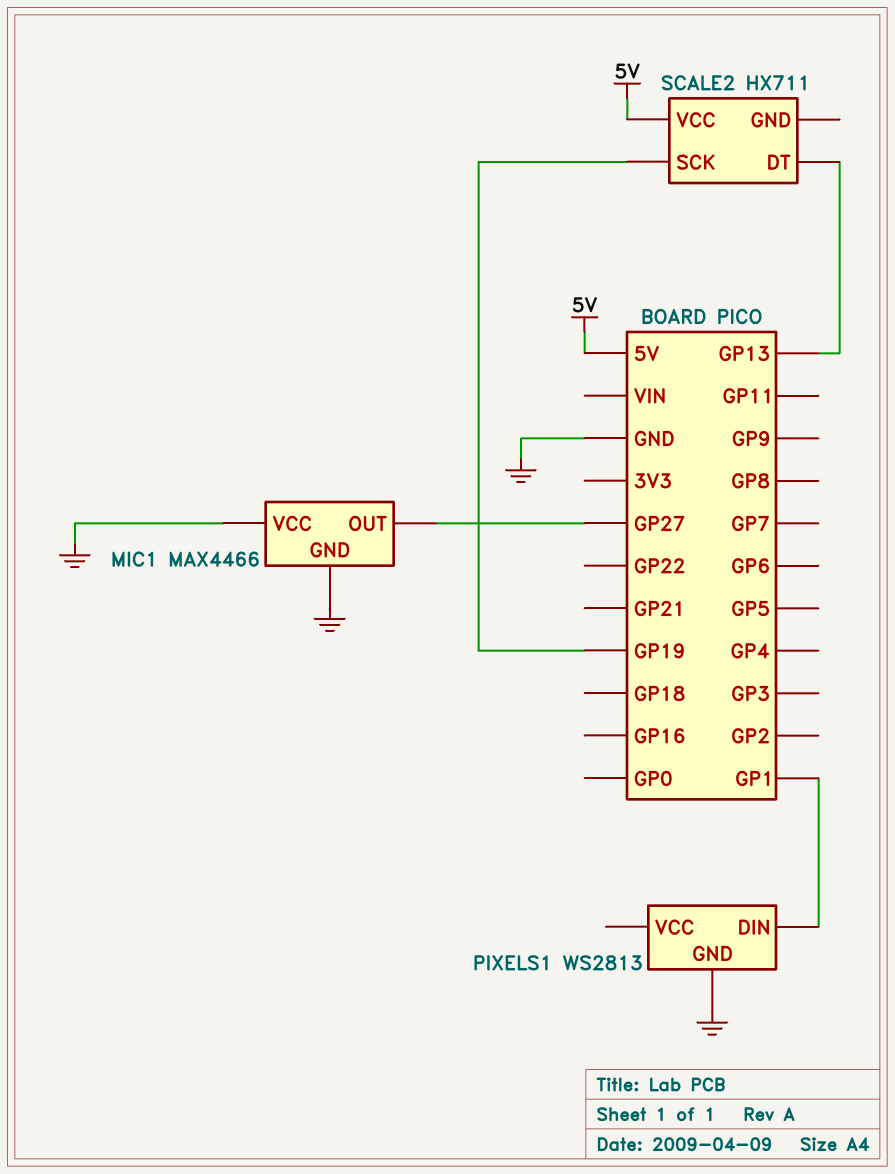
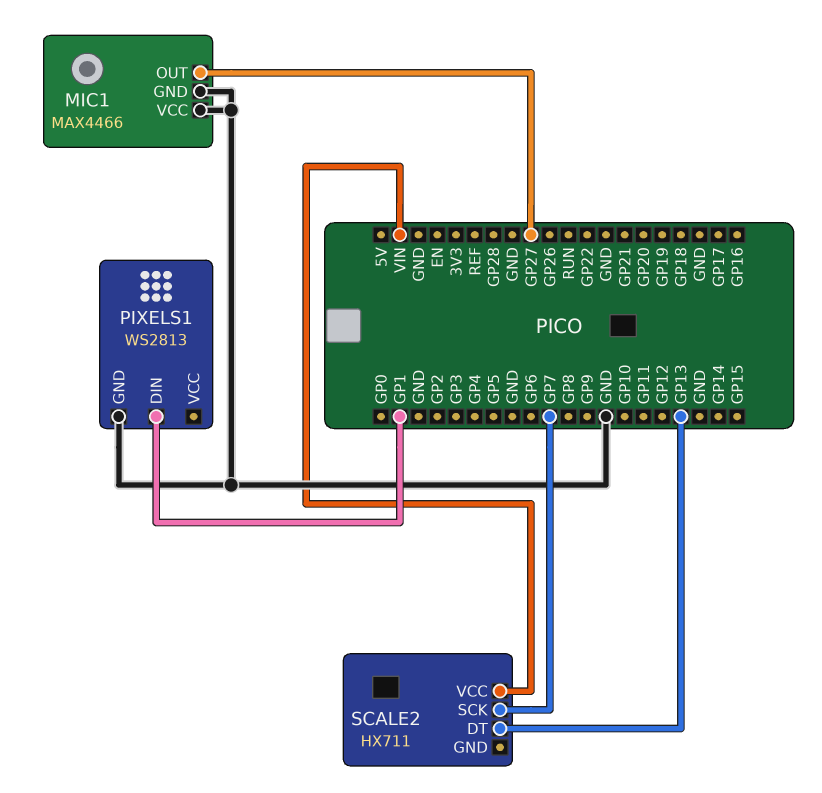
SCALE2 pin SCK: GP19 -> GP7
SCALE2 pin VCC: 5V -> VIN

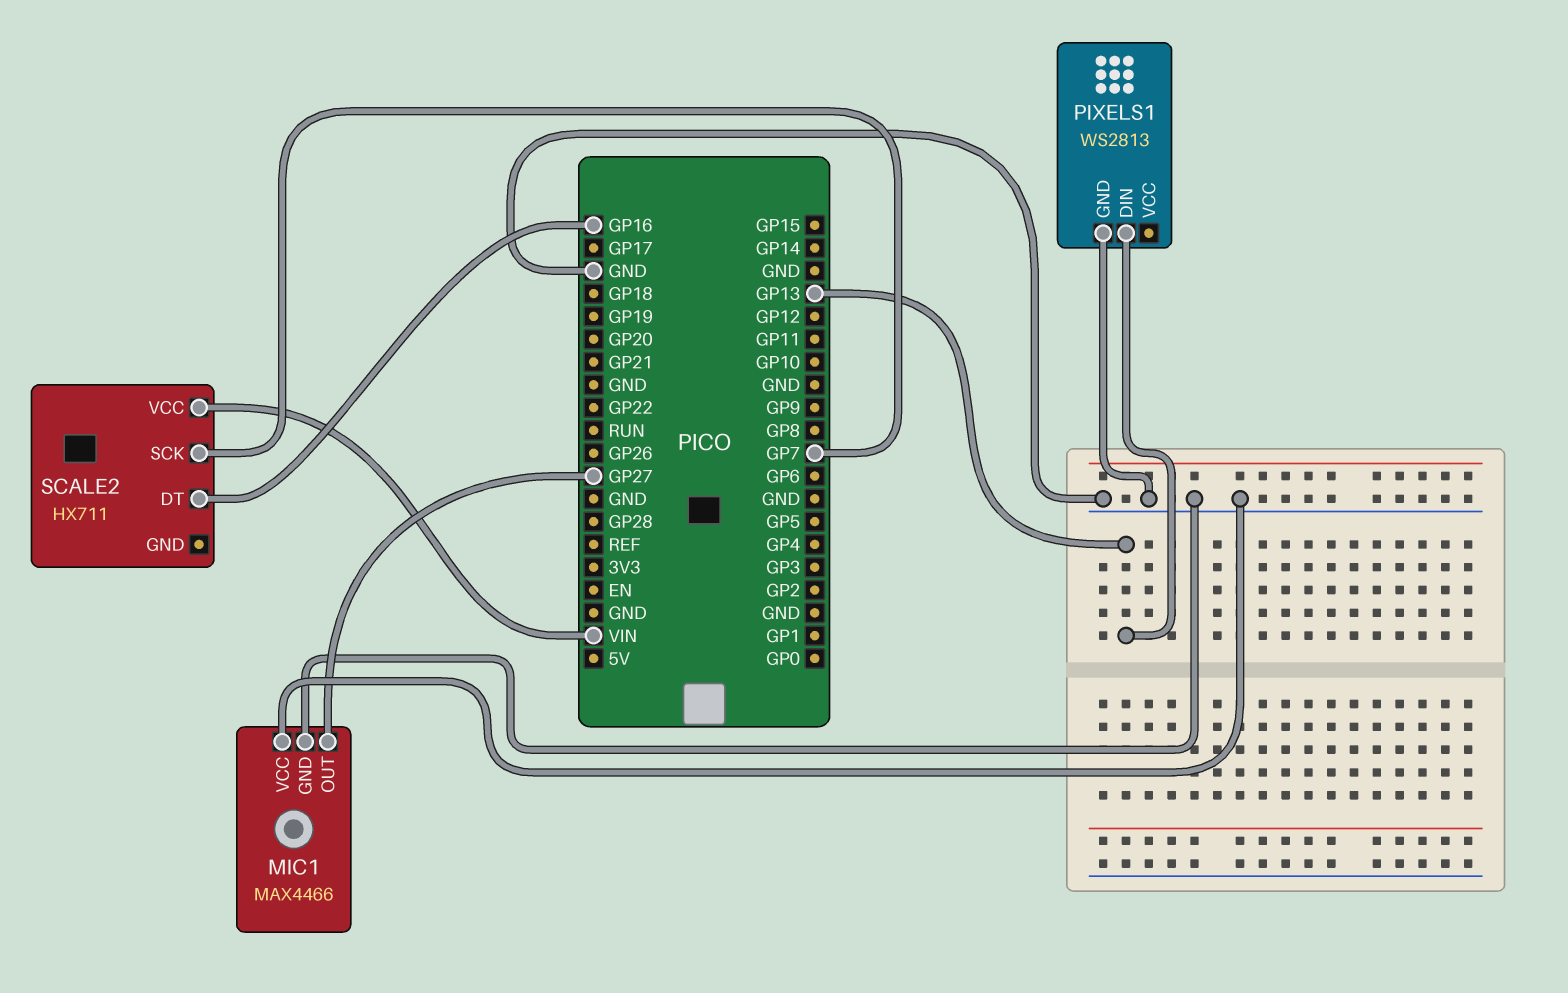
PIXELS1 pin DIN: GP1 -> GP13
SCALE2 pin DT: GP13 -> GP16

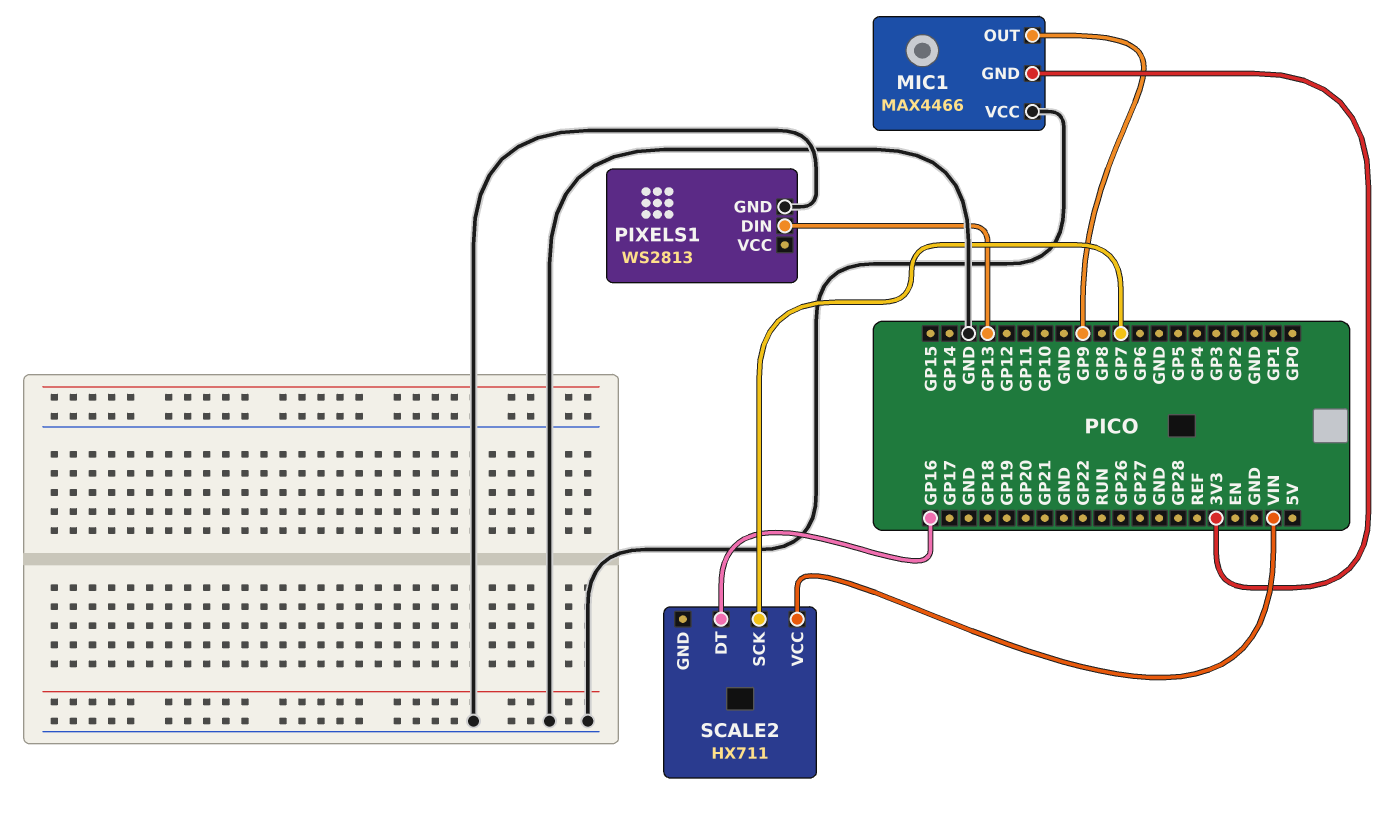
MIC1 pin GND: GND -> 3V3
MIC1 pin OUT: GP27 -> GP9

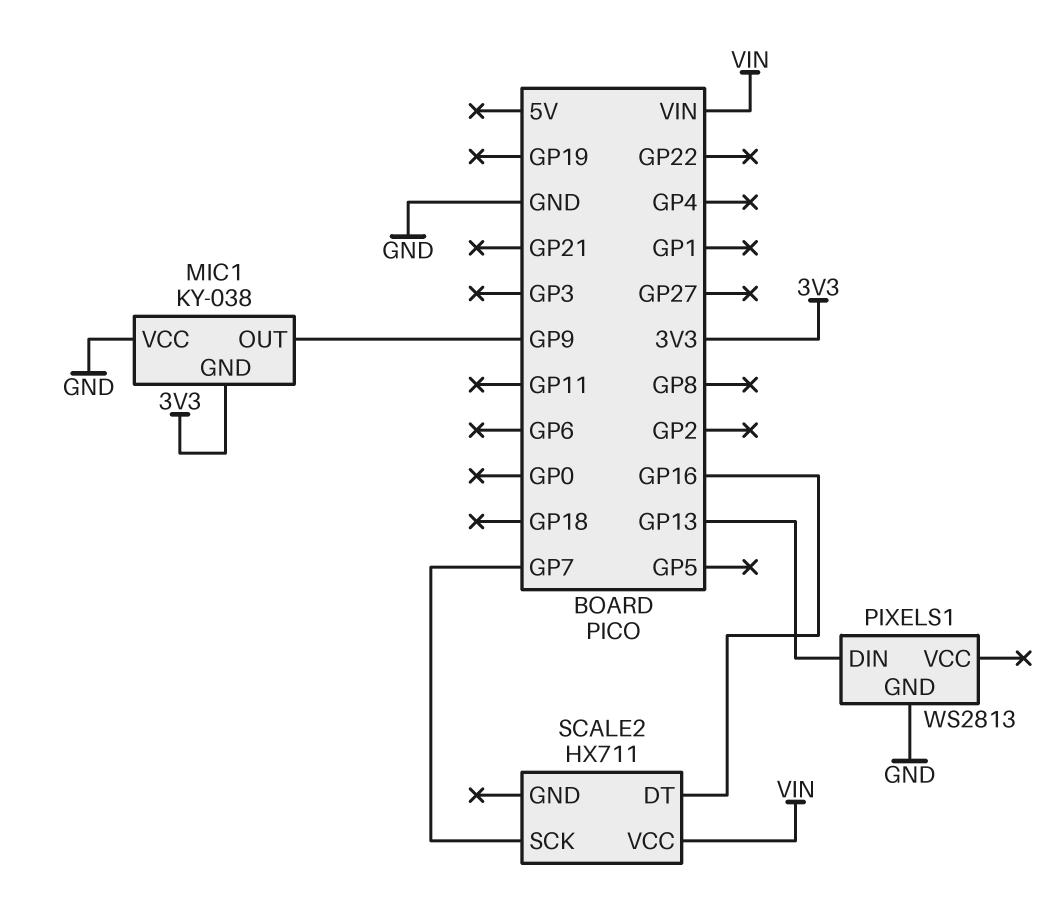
MIC1: MAX4466 -> KY-038

